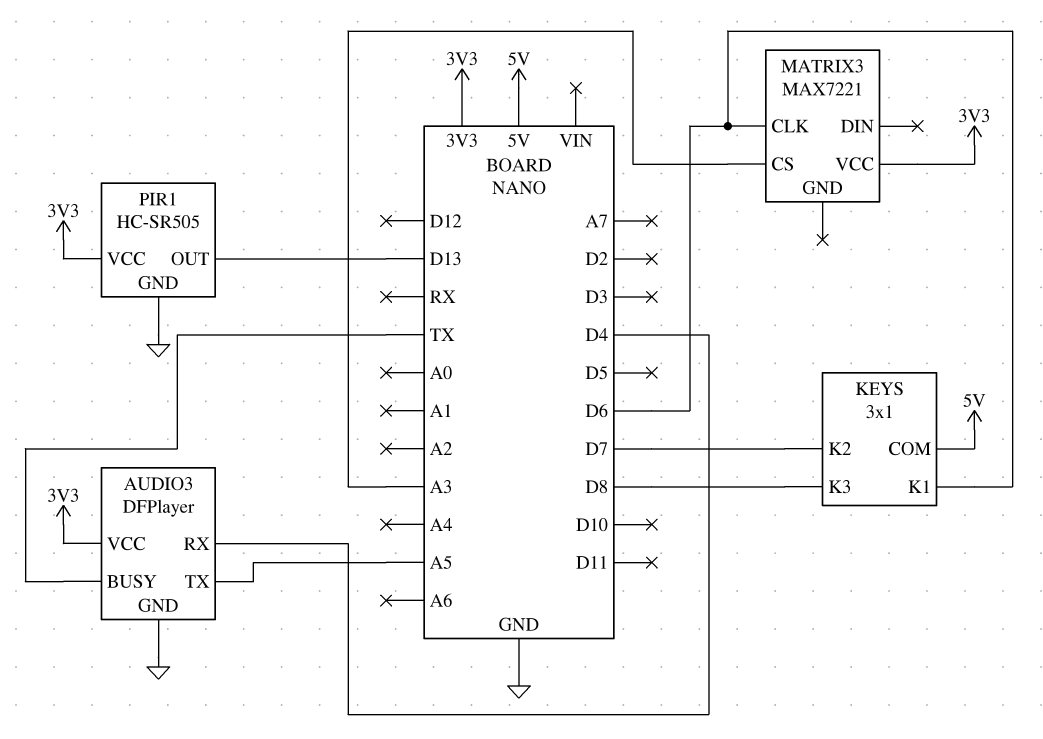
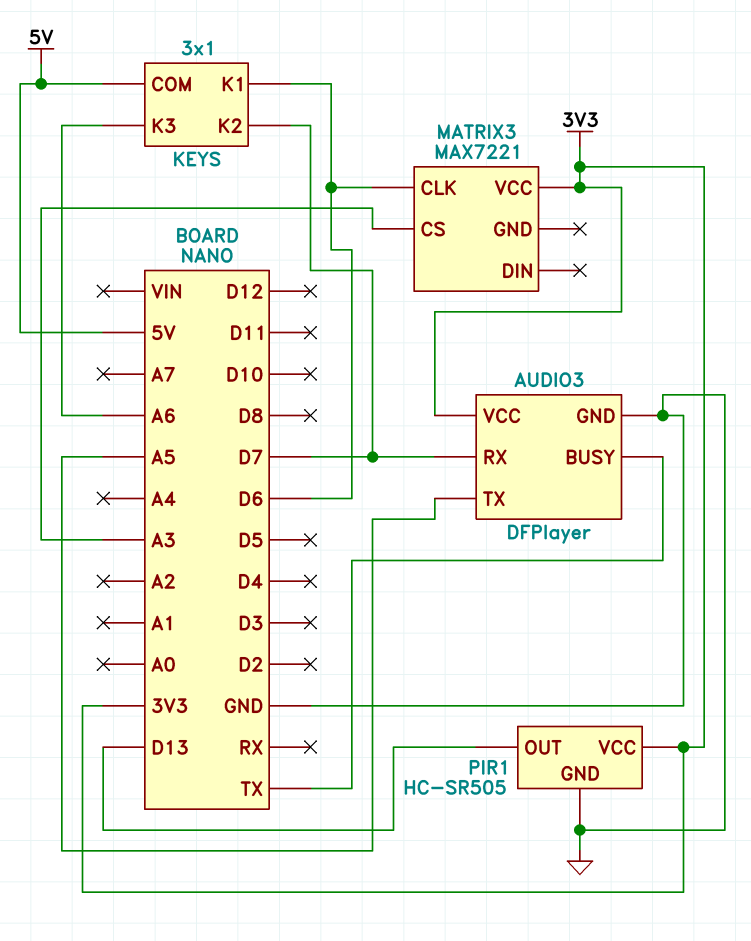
AUDIO3 pin RX: D4 -> D7
KEYS pin K3: D8 -> A6

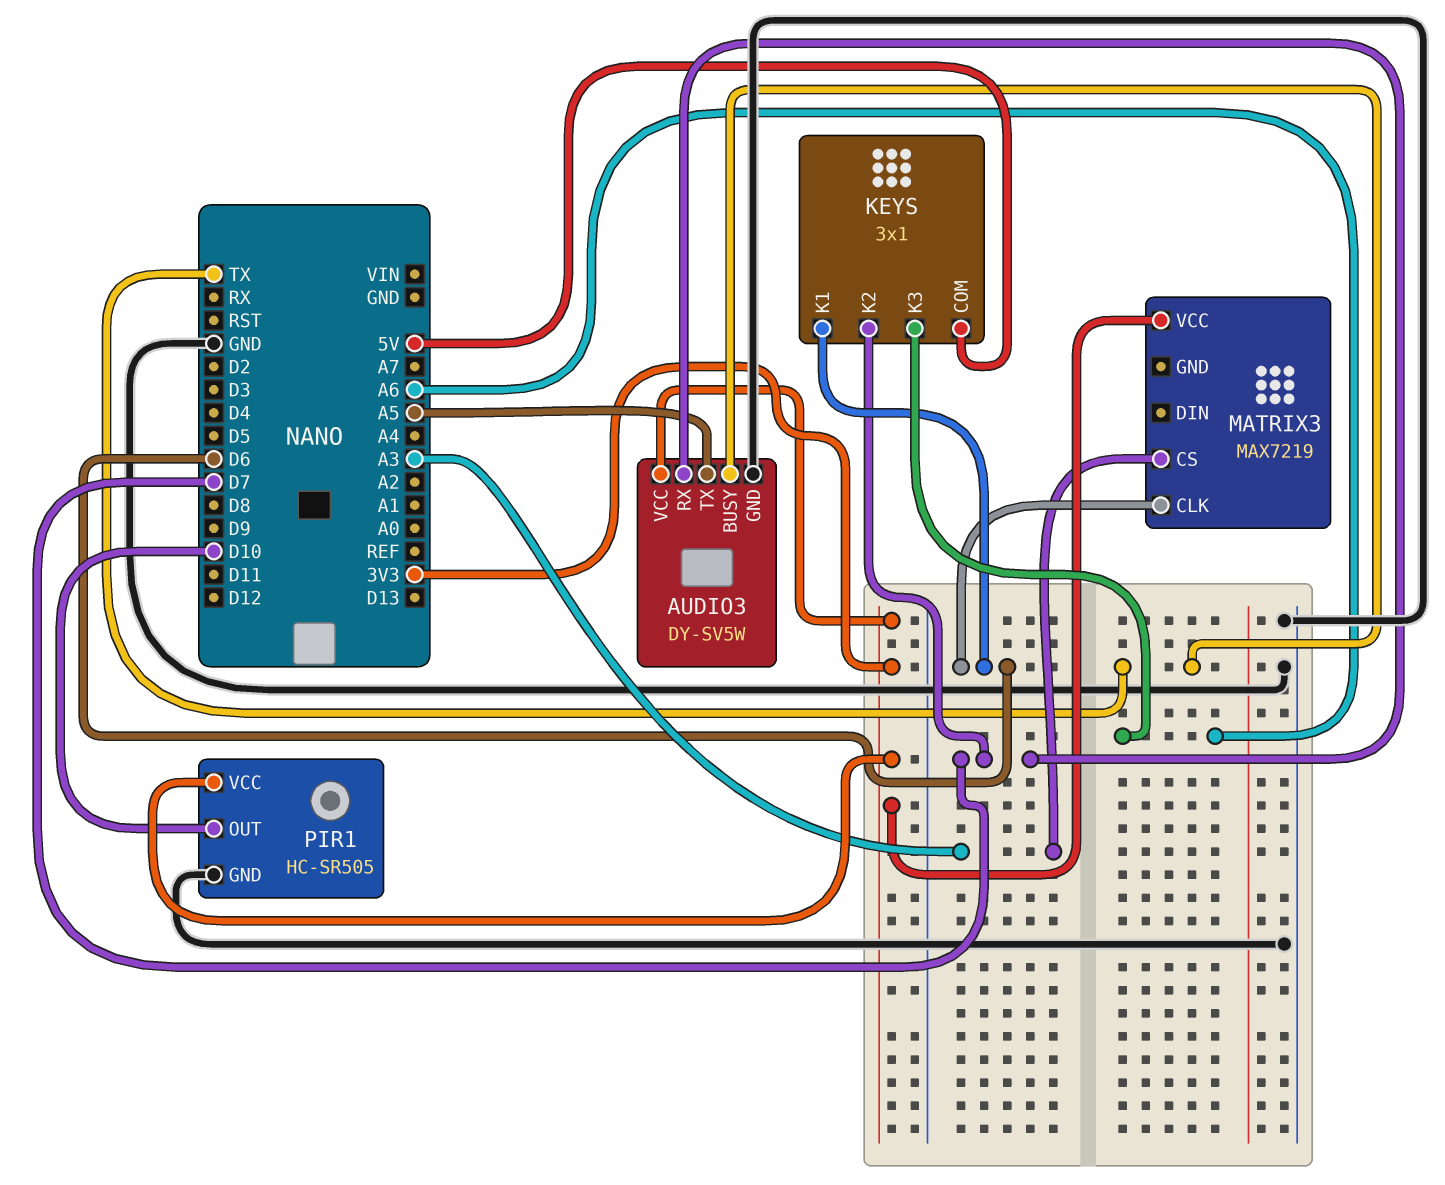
AUDIO3: DFPlayer -> DY-SV5W
MATRIX3: MAX7221 -> MAX7219
PIR1 pin OUT: D13 -> D10

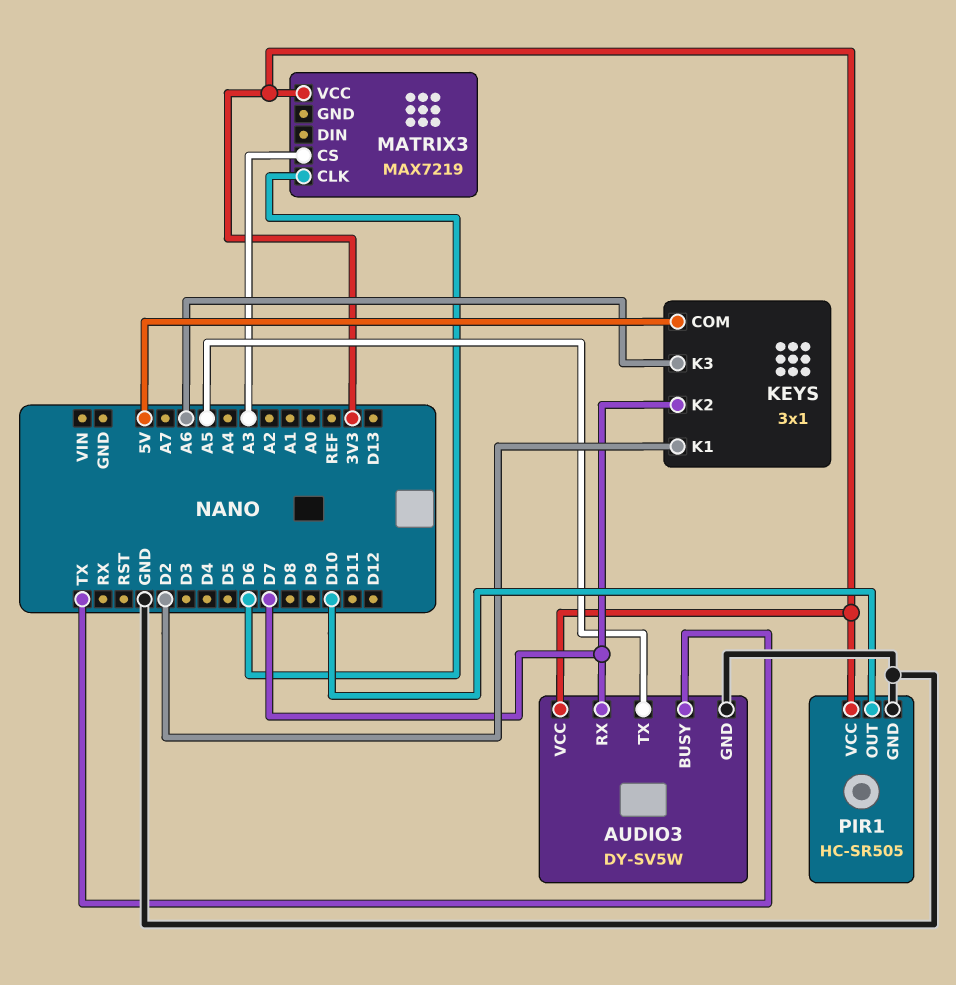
KEYS pin K1: D6 -> D2

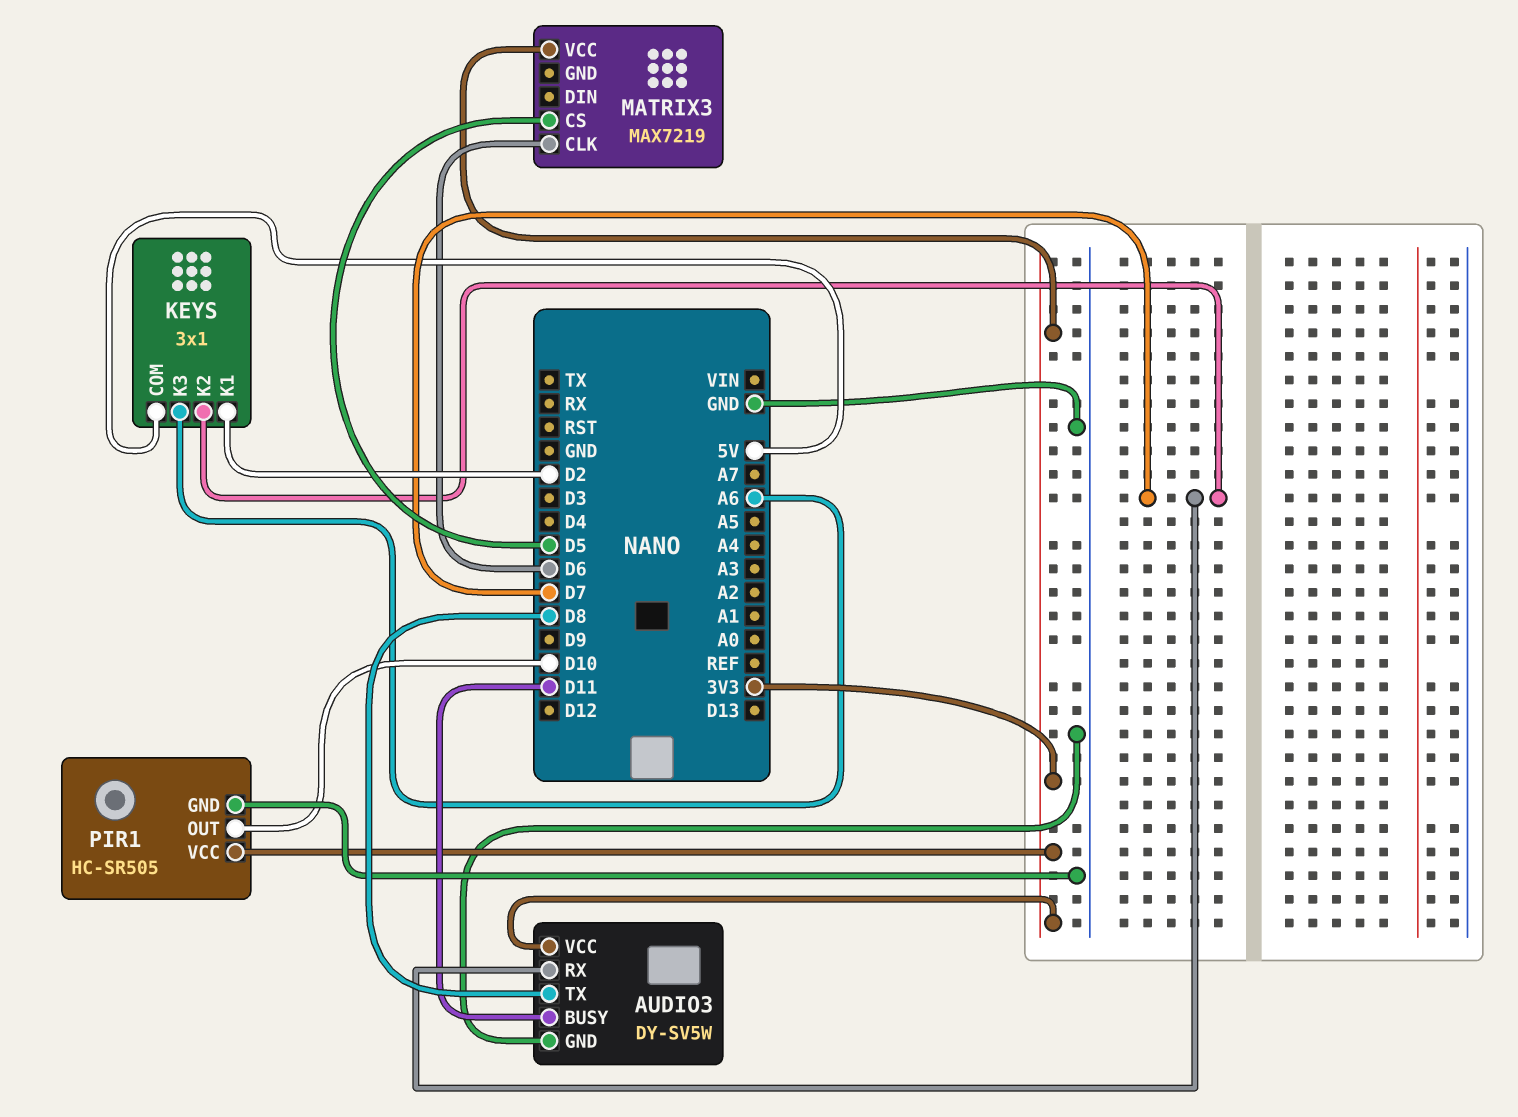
AUDIO3 pin BUSY: TX -> D11
AUDIO3 pin TX: A5 -> D8
MATRIX3 pin CS: A3 -> D5

